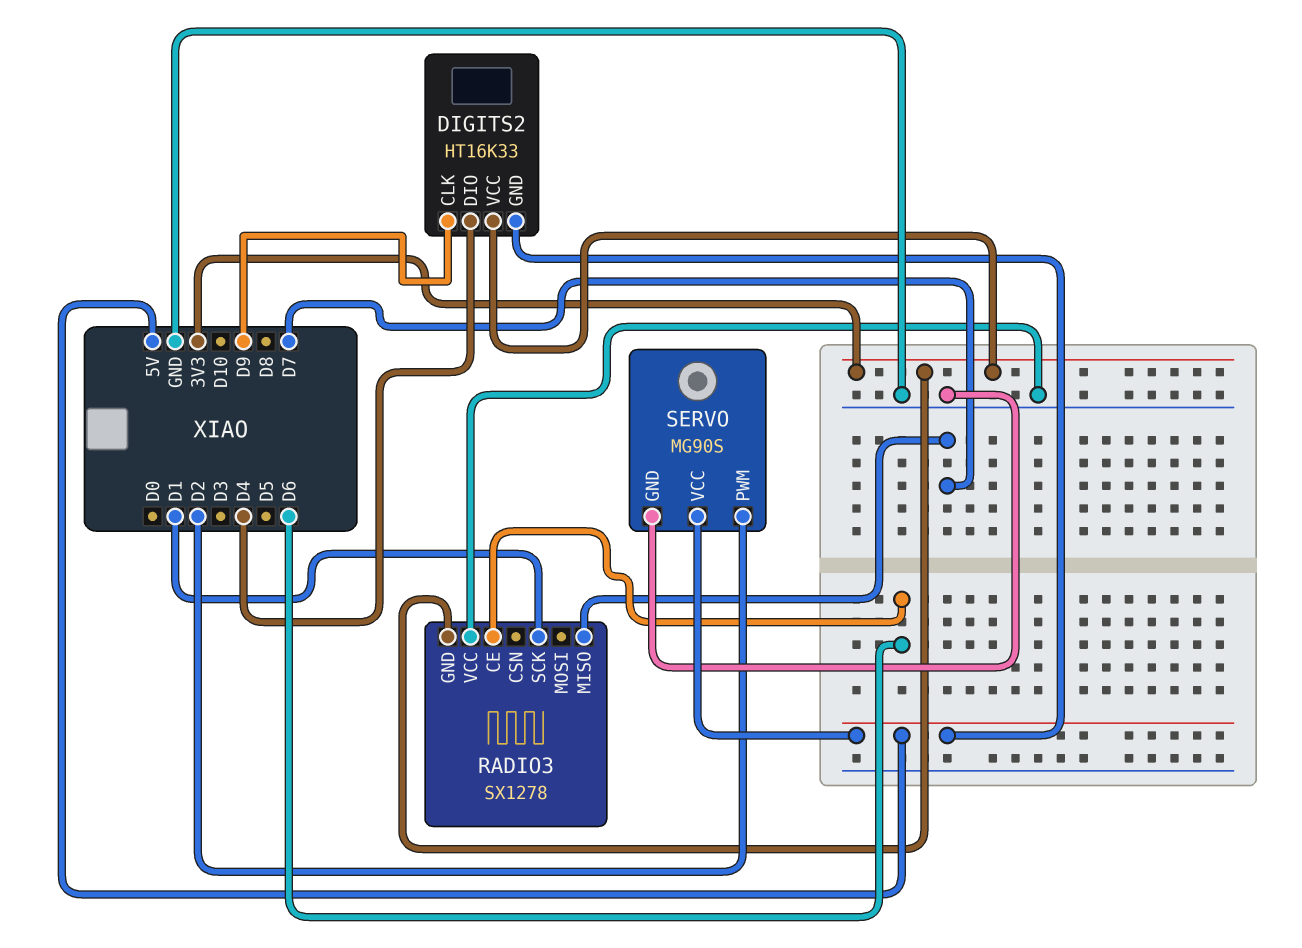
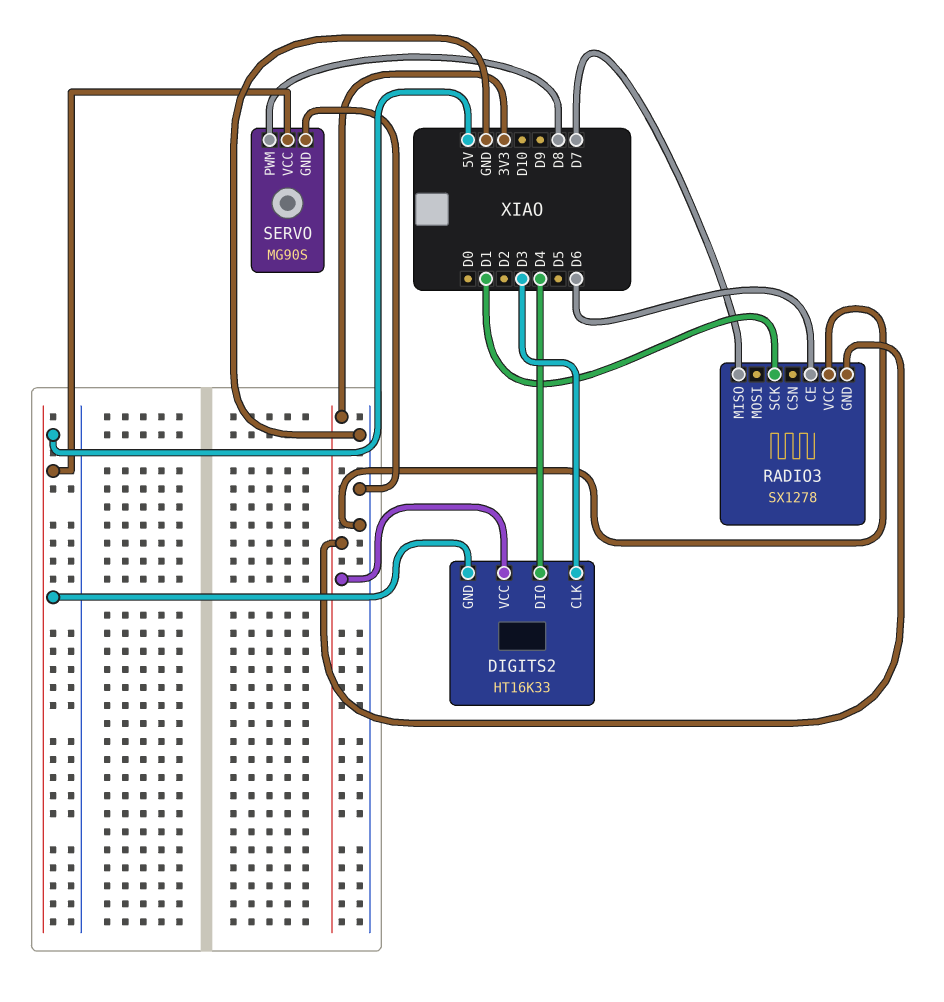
DIGITS2 pin CLK: D9 -> D3
SERVO pin PWM: D2 -> D8

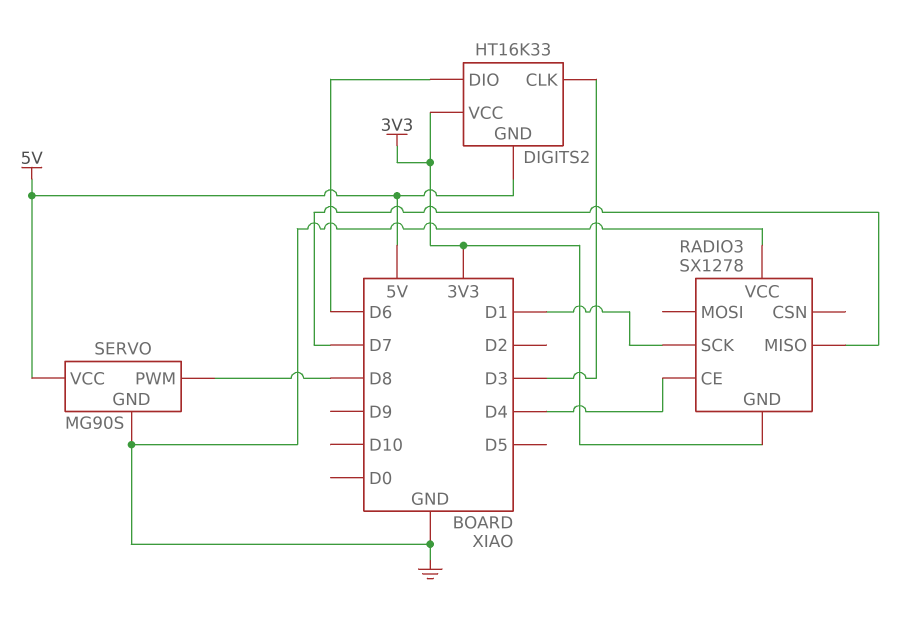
DIGITS2 pin DIO: D4 -> D6
RADIO3 pin CE: D6 -> D4

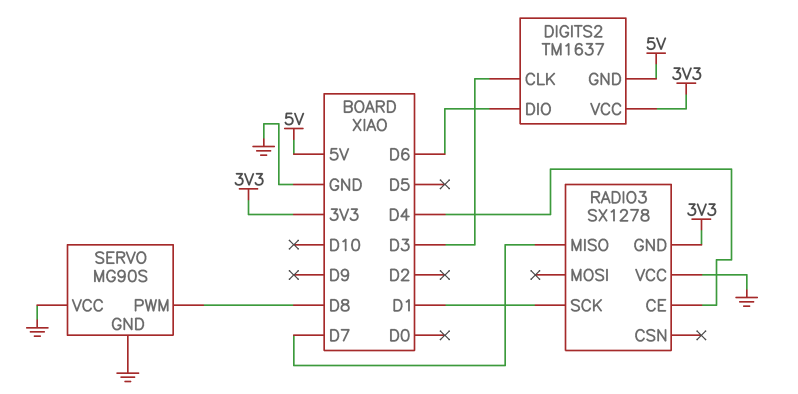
DIGITS2: HT16K33 -> TM1637
SERVO pin VCC: 5V -> GND

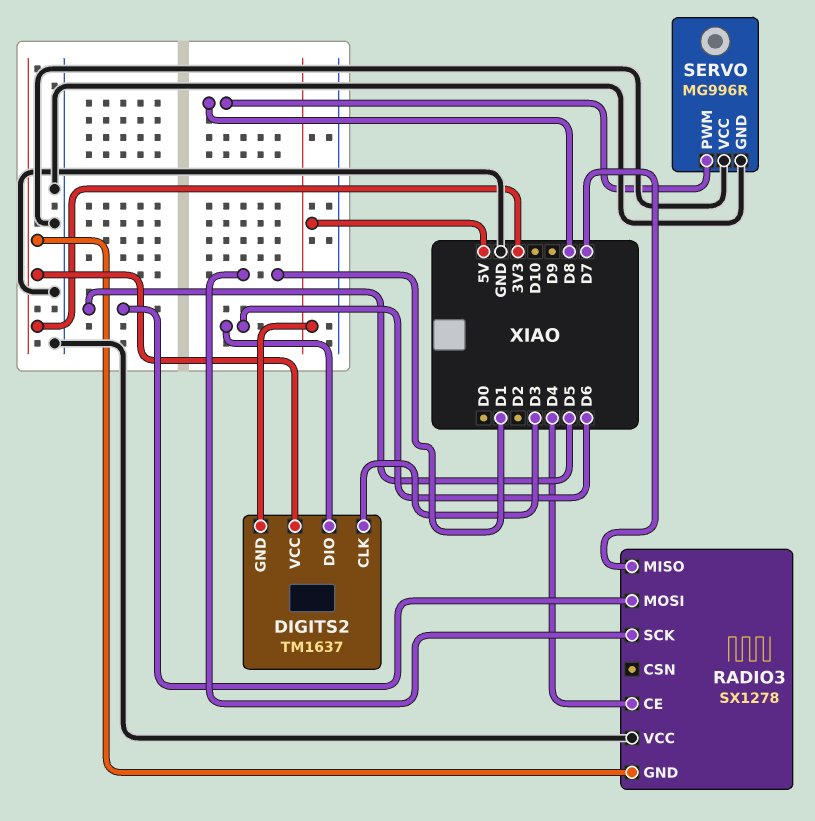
RADIO3 pin MOSI: none -> D5
SERVO: MG90S -> MG996R

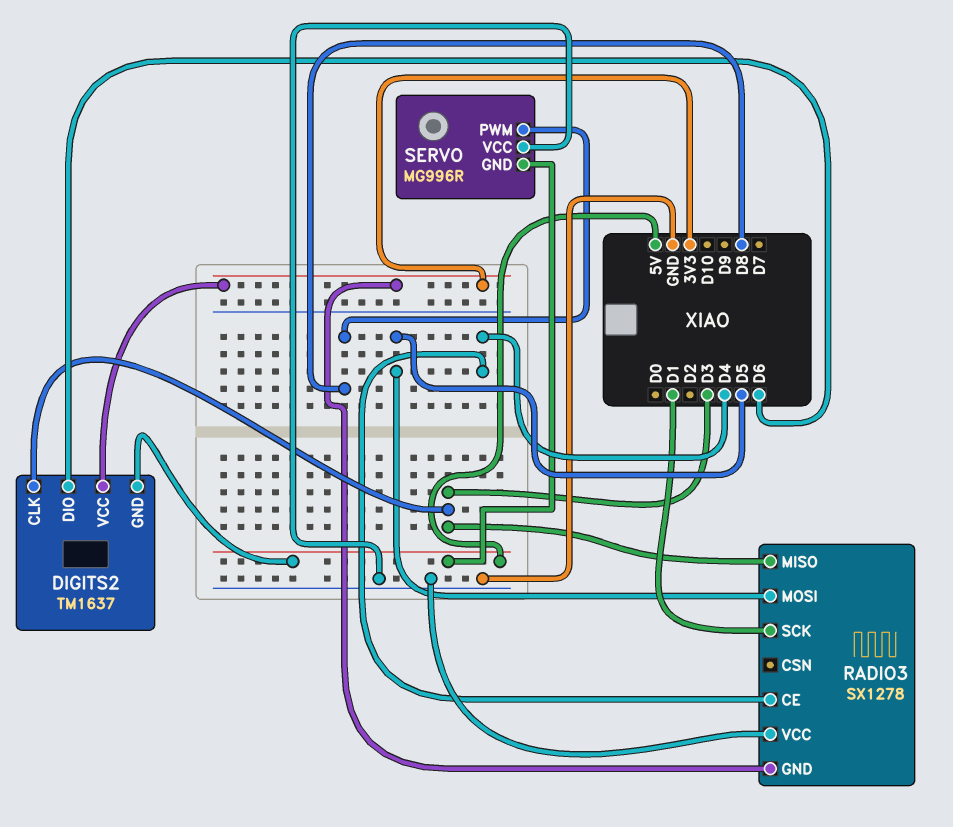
RADIO3 pin MISO: D7 -> D3
SERVO pin GND: GND -> 5V

